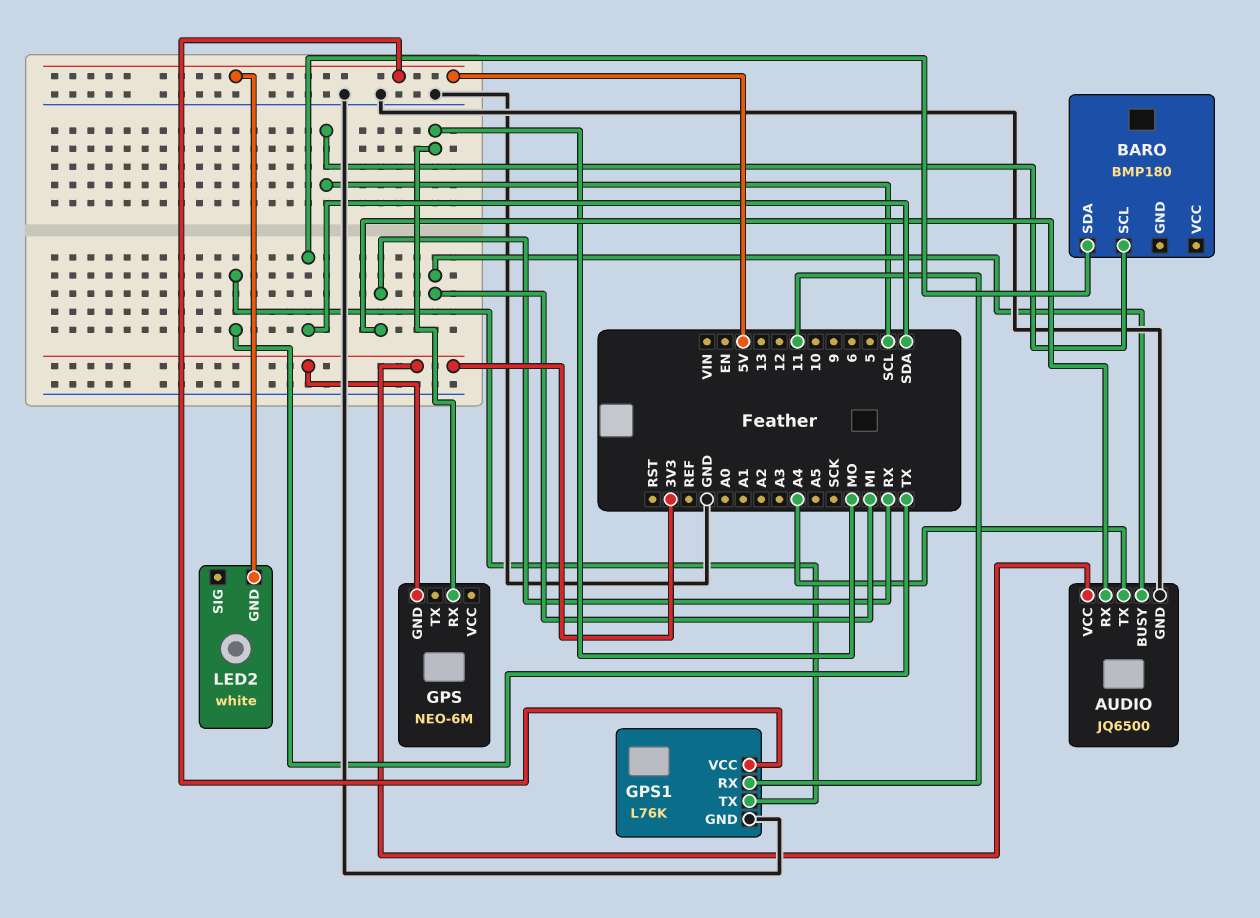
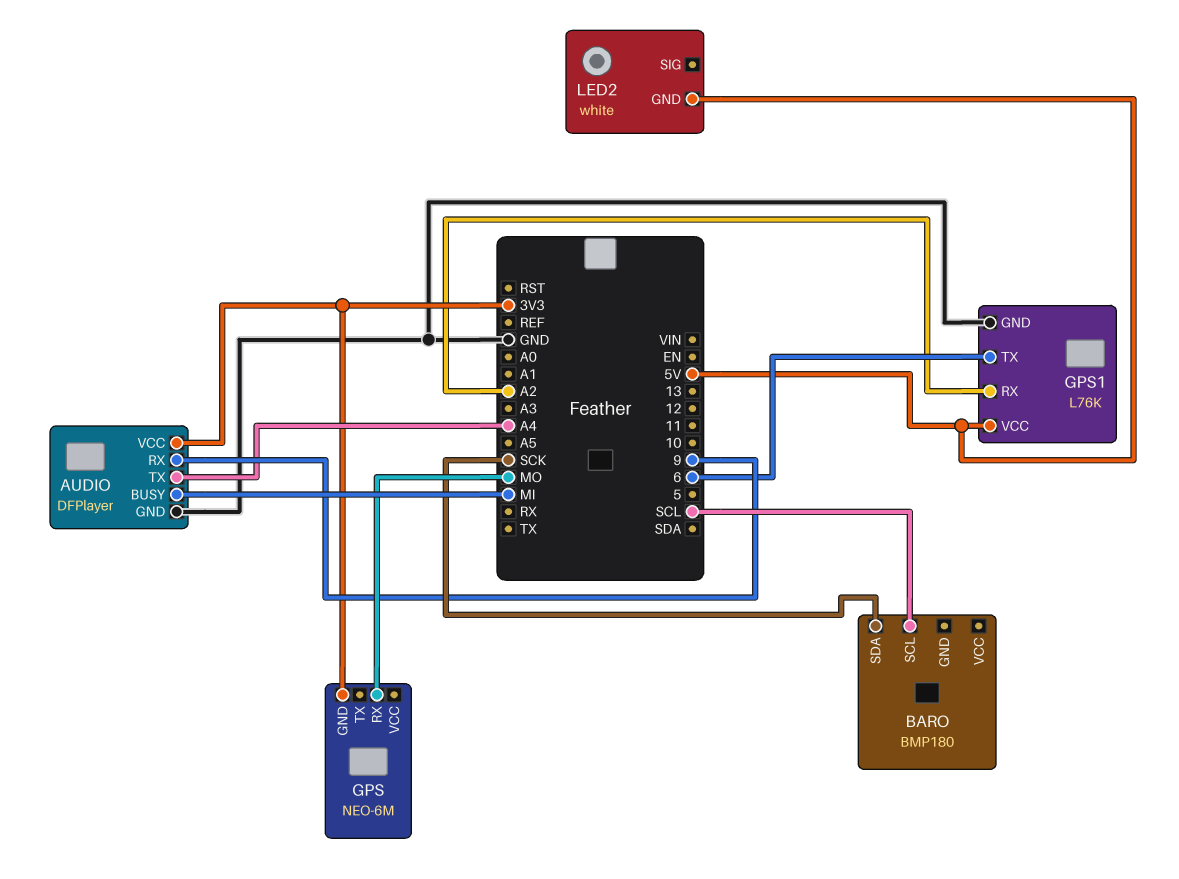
AUDIO: JQ6500 -> DFPlayer
AUDIO pin RX: RX -> 9
BARO pin SDA: SDA -> SCK
GPS1 pin RX: 11 -> A2
GPS1 pin TX: TX -> 6

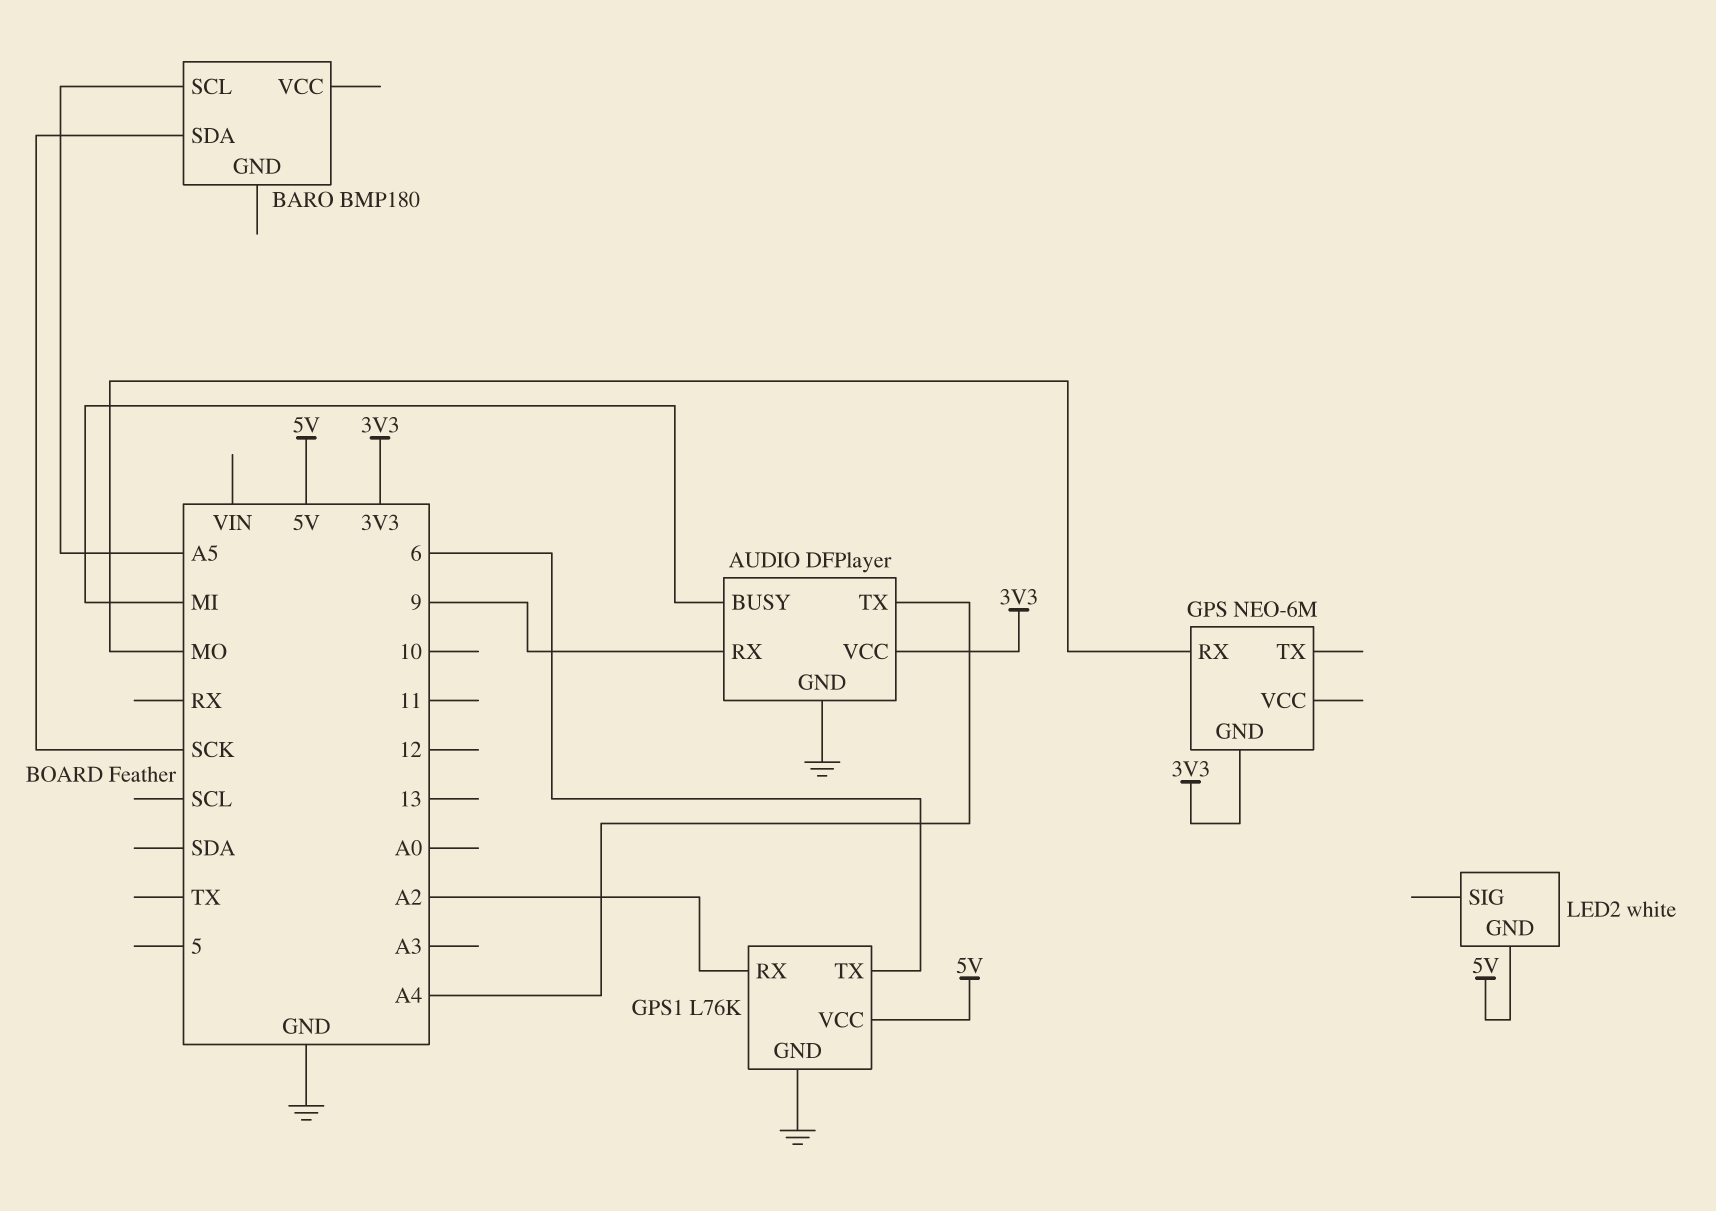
BARO pin SCL: SCL -> A5

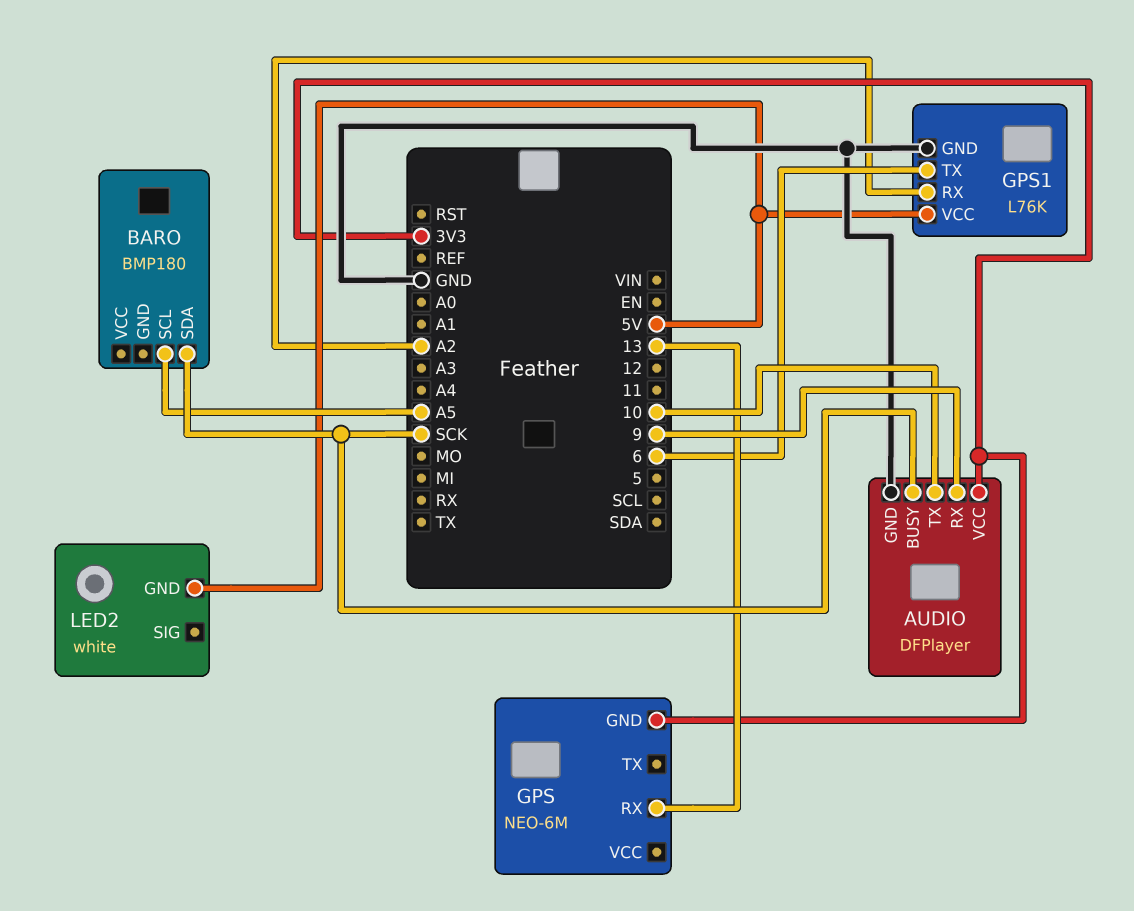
AUDIO pin BUSY: MI -> SCK
AUDIO pin TX: A4 -> 10
GPS pin RX: MO -> 13

